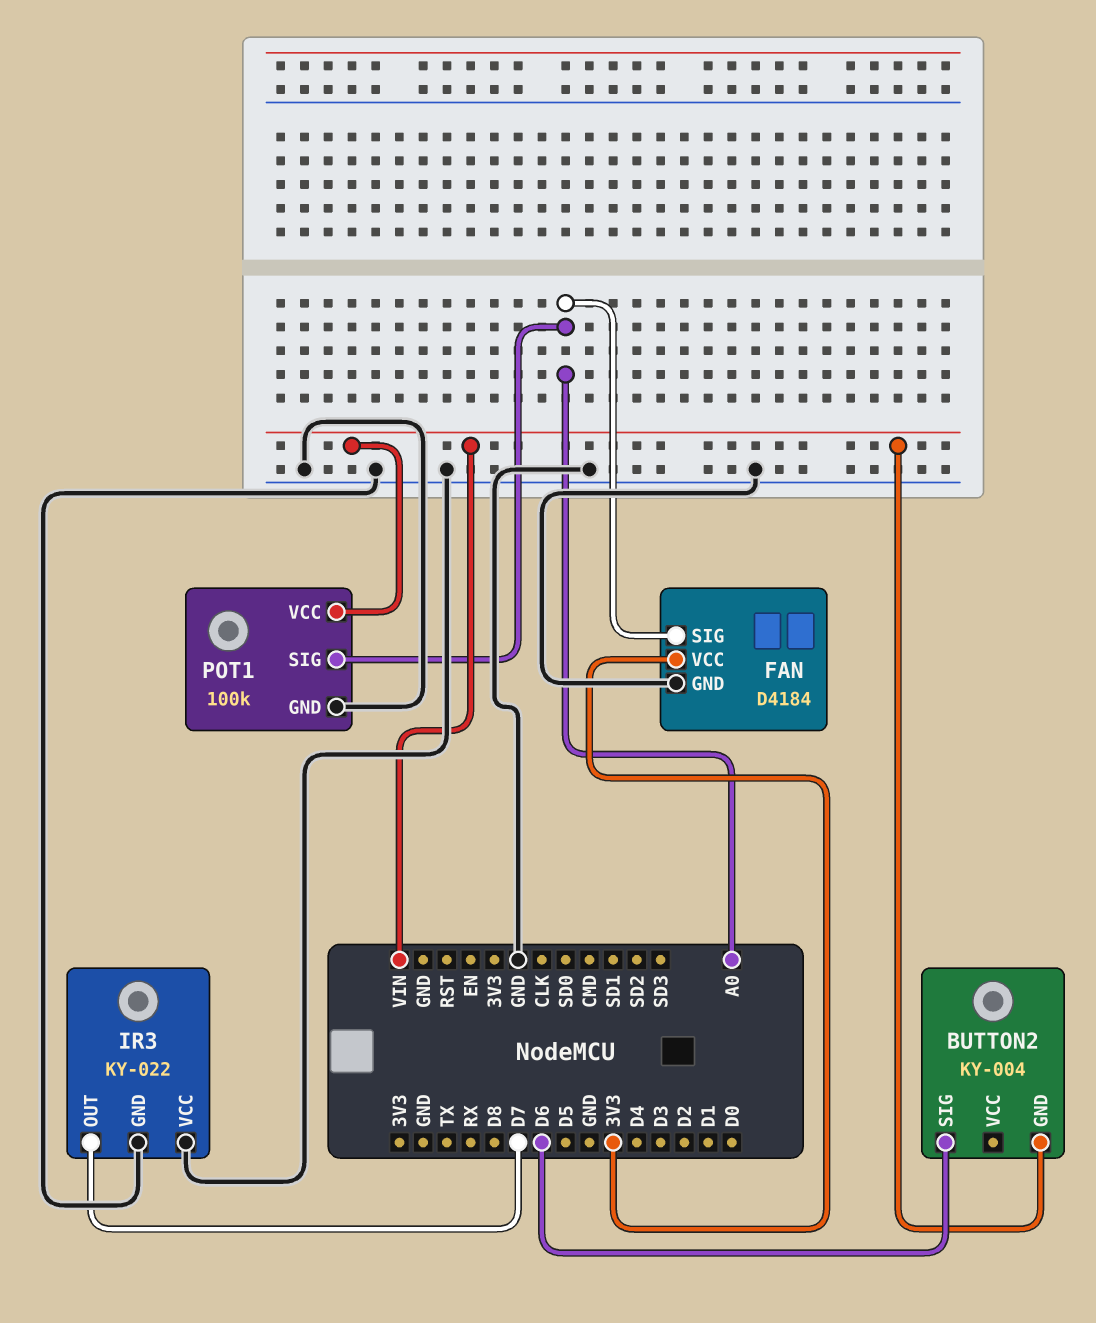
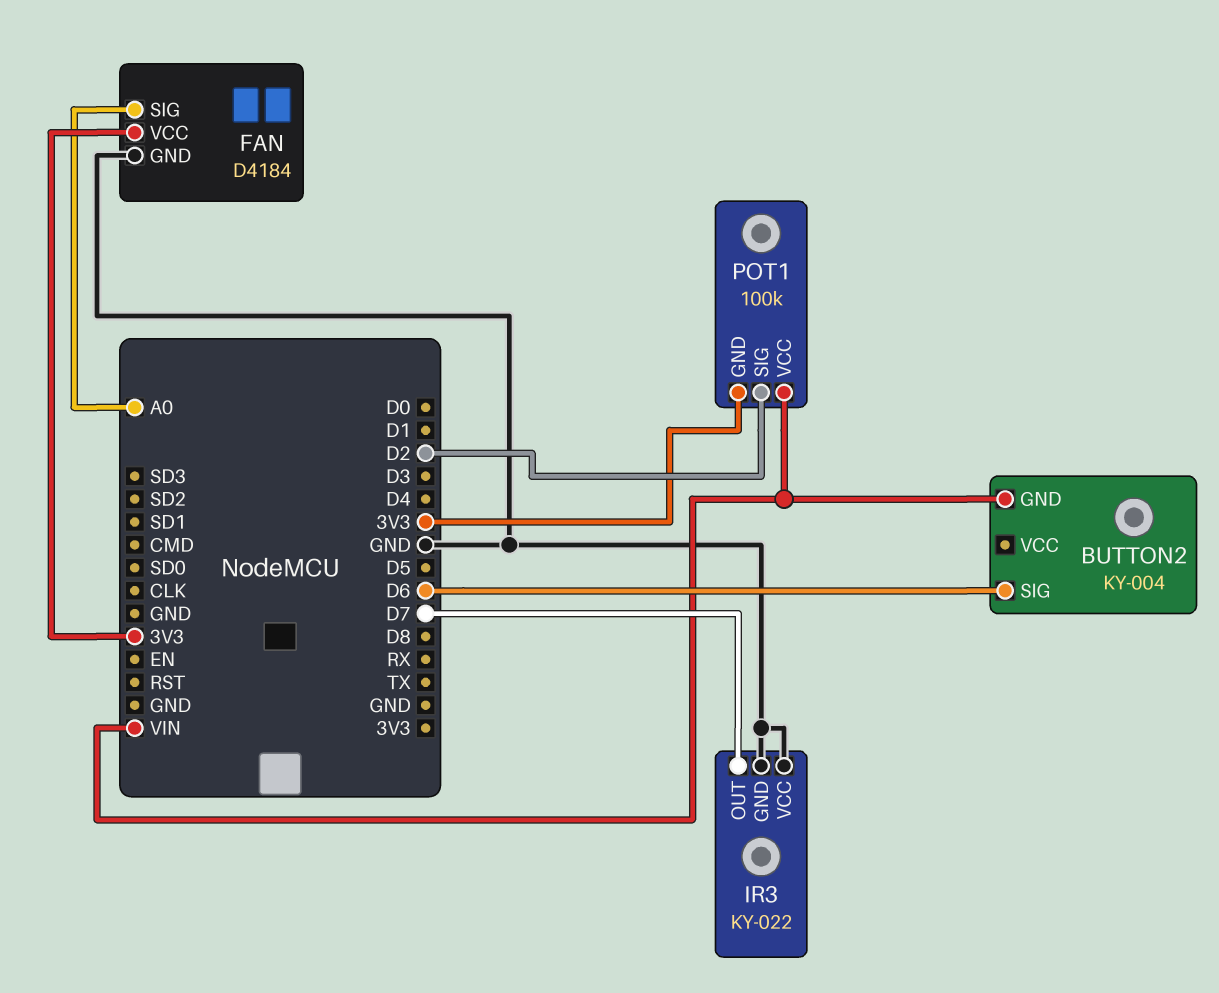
POT1 pin GND: GND -> 3V3
POT1 pin SIG: A0 -> D2

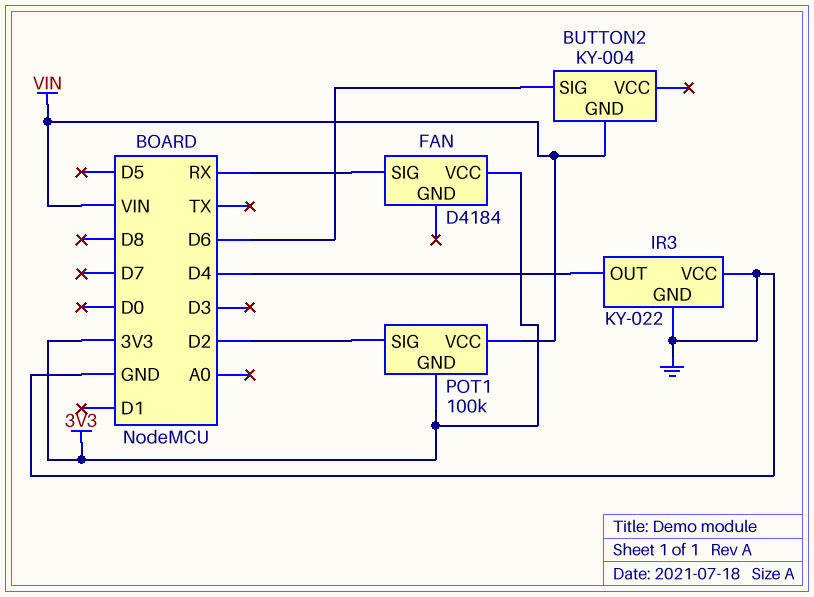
FAN pin GND: GND -> none
FAN pin SIG: A0 -> RX
IR3 pin OUT: D7 -> D4

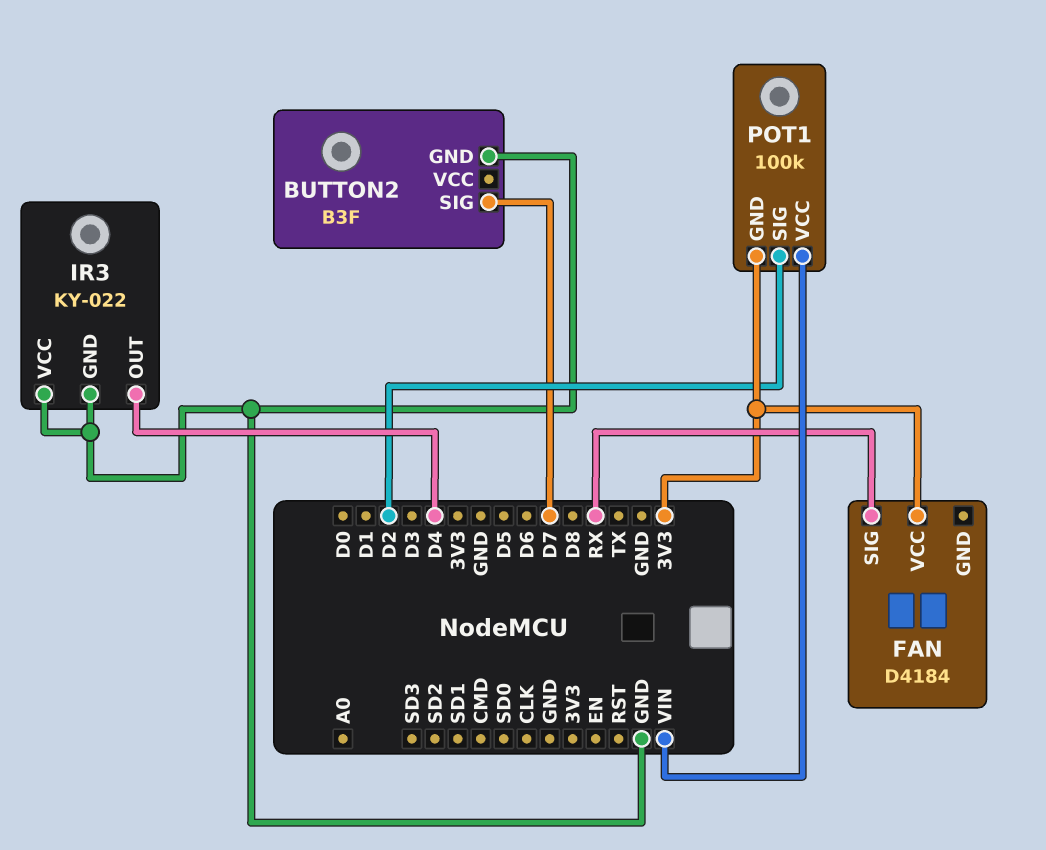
BUTTON2: KY-004 -> B3F
BUTTON2 pin GND: VIN -> GND
BUTTON2 pin SIG: D6 -> D7

